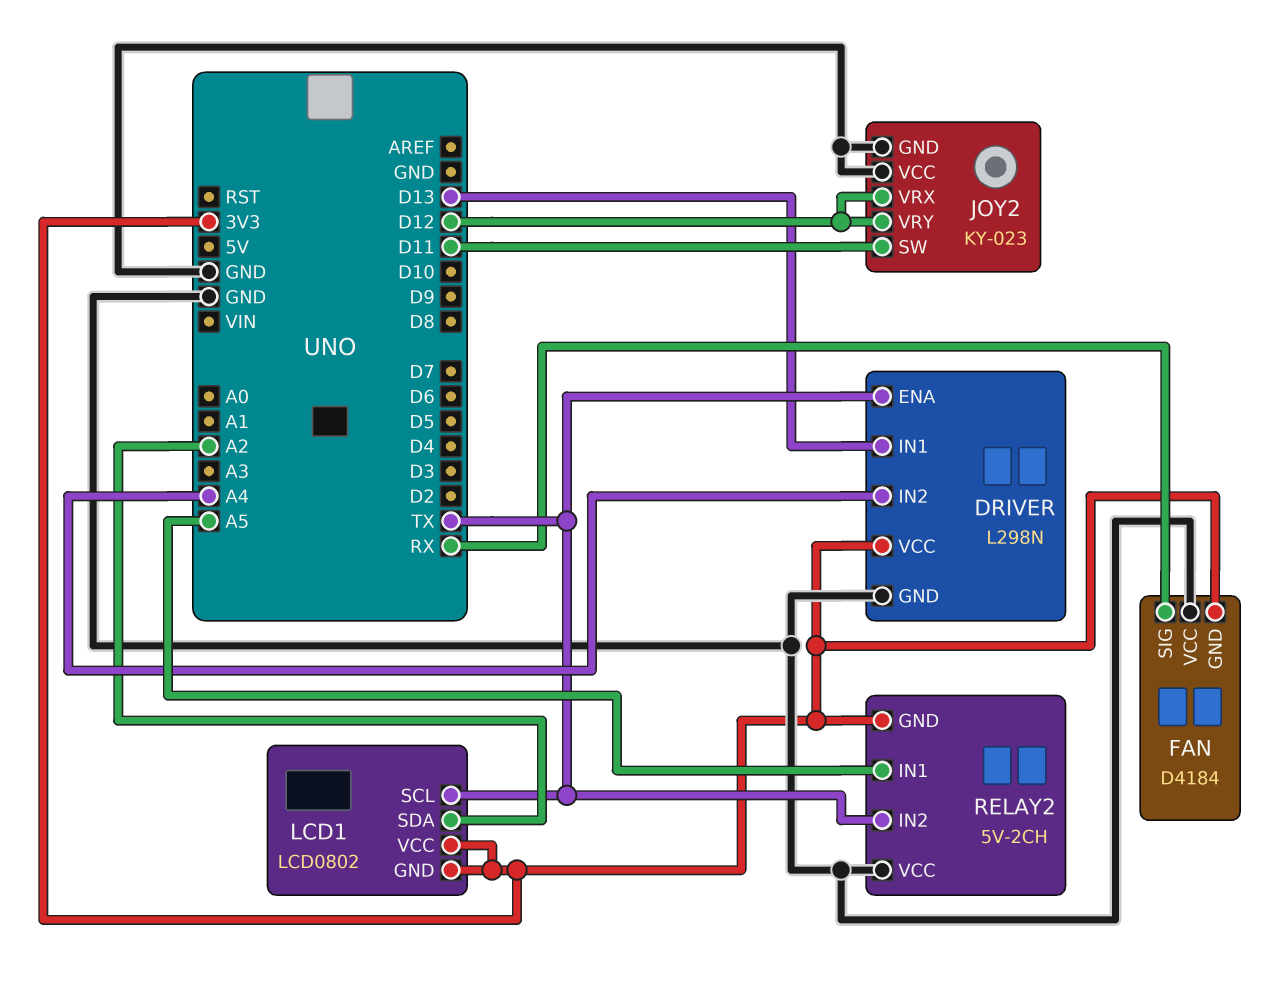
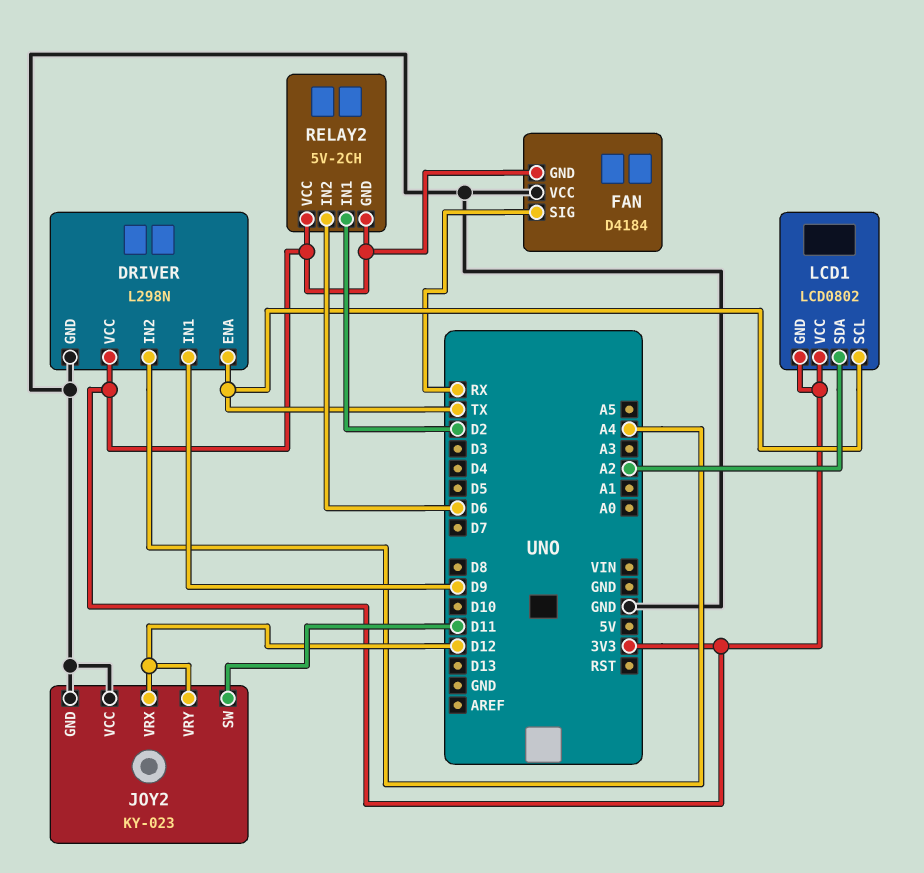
DRIVER pin IN1: D13 -> D9
RELAY2 pin IN1: A5 -> D2
RELAY2 pin IN2: TX -> D6
RELAY2 pin VCC: GND -> 3V3

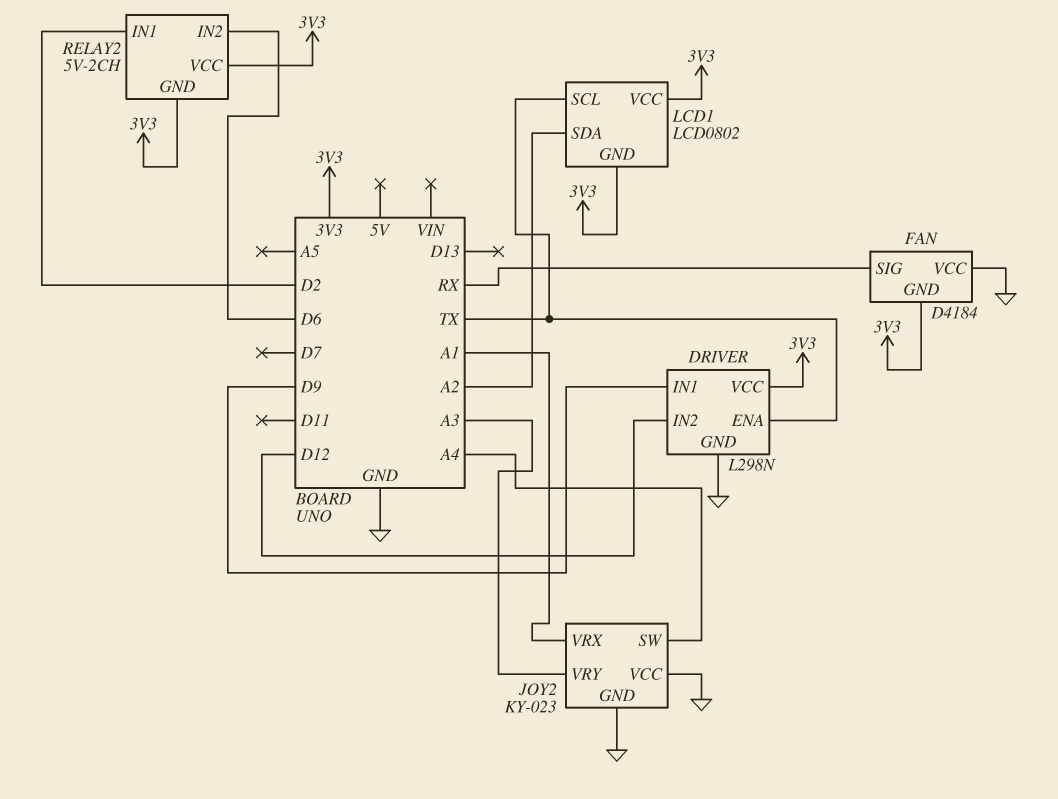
DRIVER pin IN2: A4 -> D12
JOY2 pin SW: D11 -> A4
JOY2 pin VRX: D12 -> A1
JOY2 pin VRY: D12 -> A3

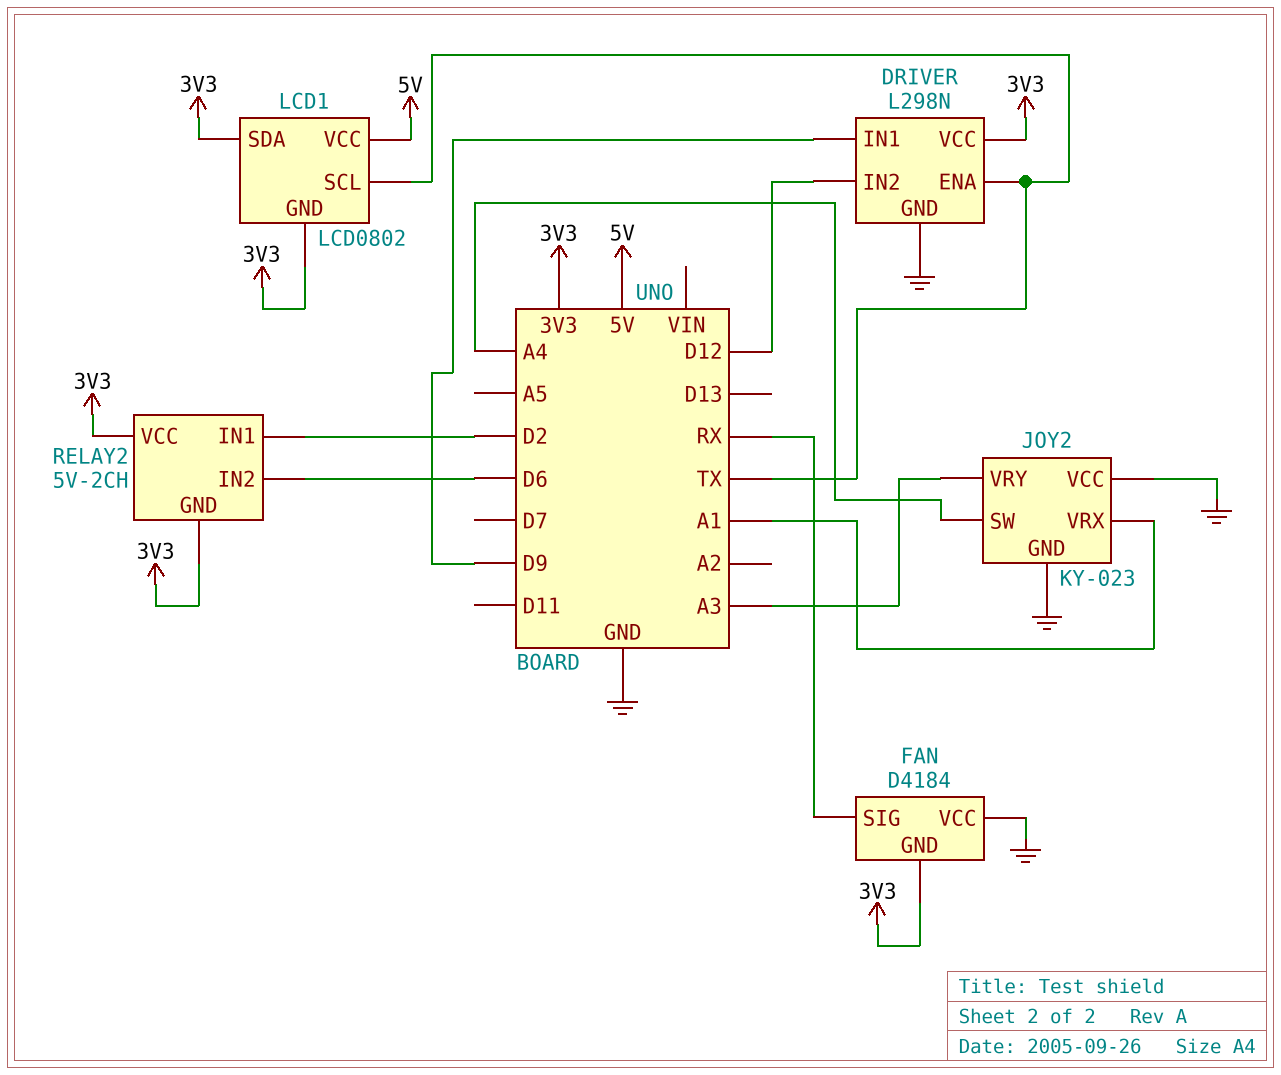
LCD1 pin SDA: A2 -> 3V3
LCD1 pin VCC: 3V3 -> 5V

